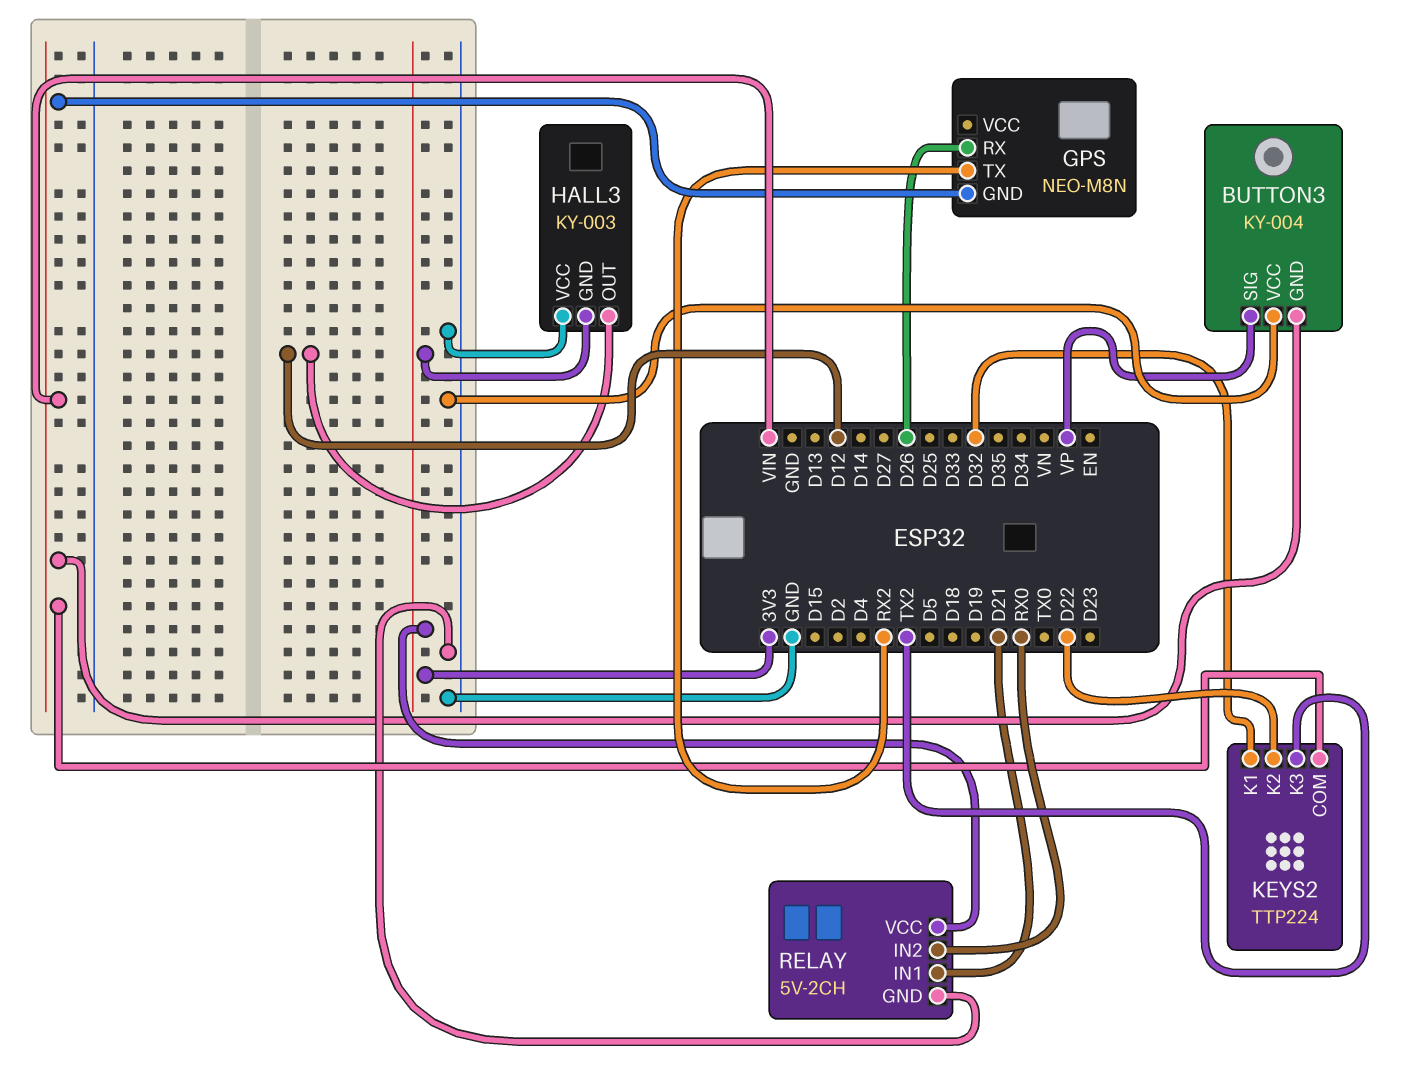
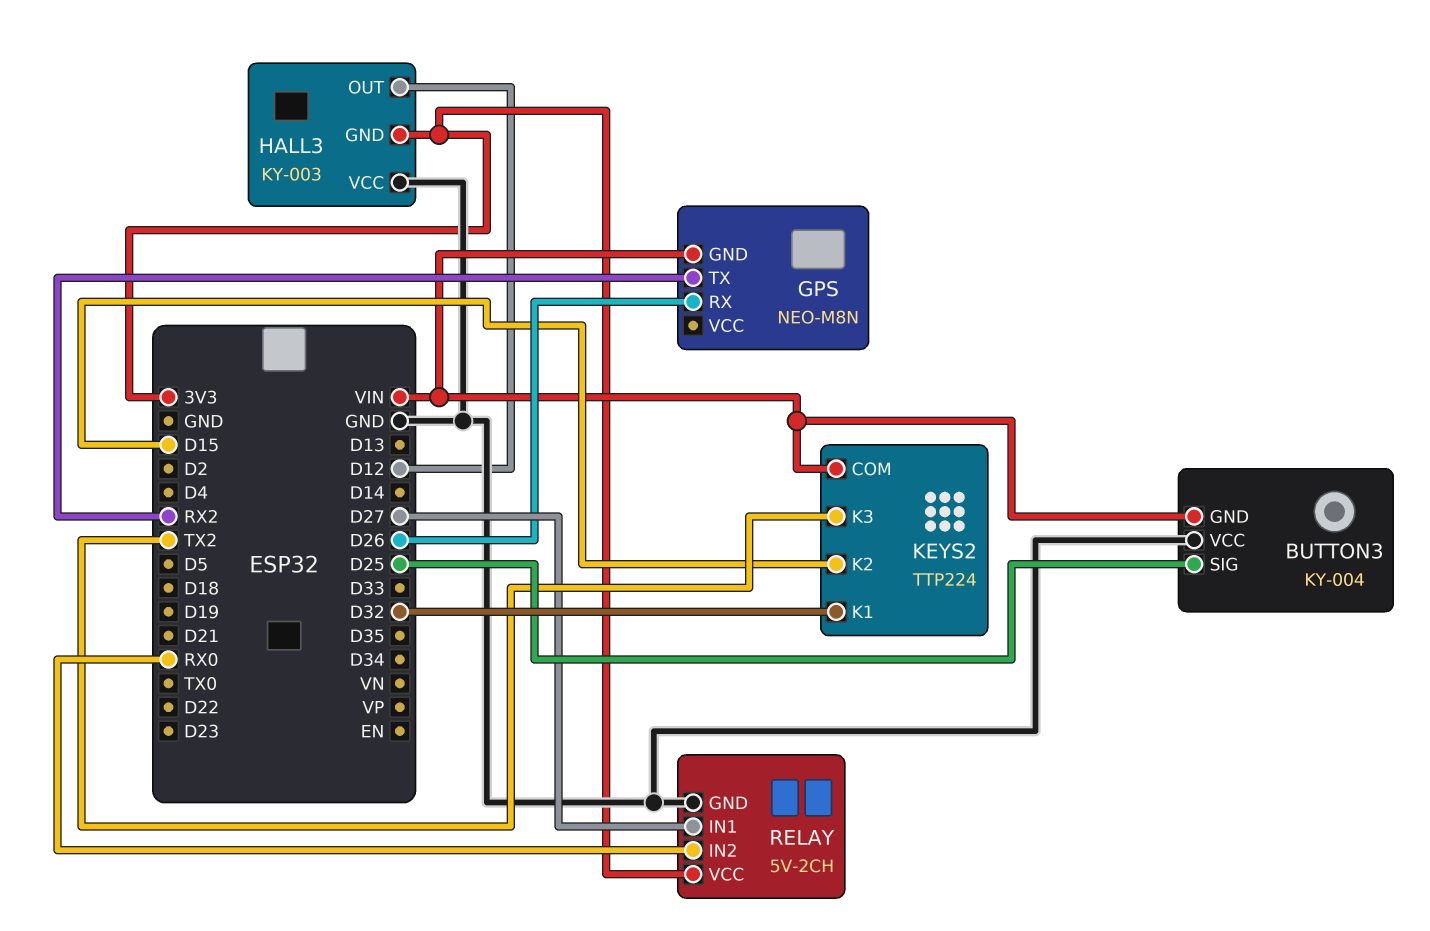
BUTTON3 pin SIG: VP -> D25
KEYS2 pin K2: D22 -> D15
RELAY pin IN1: D21 -> D27

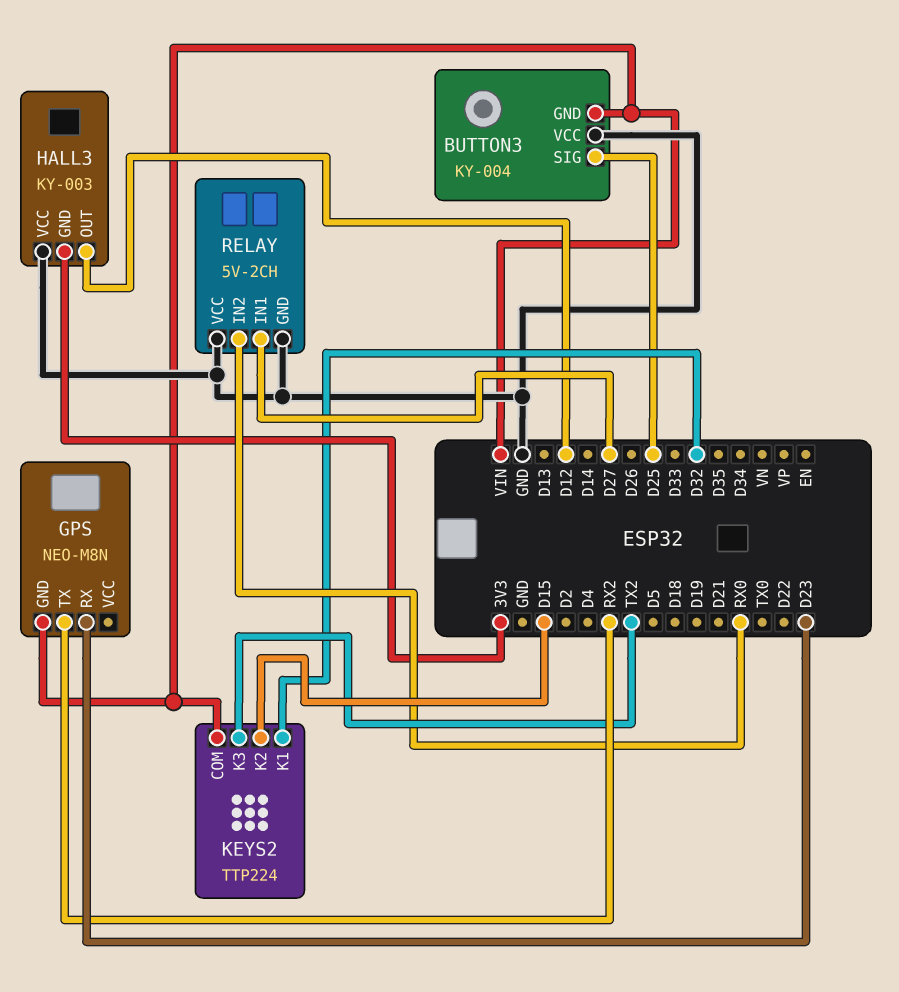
GPS pin RX: D26 -> D23
RELAY pin VCC: 3V3 -> GND

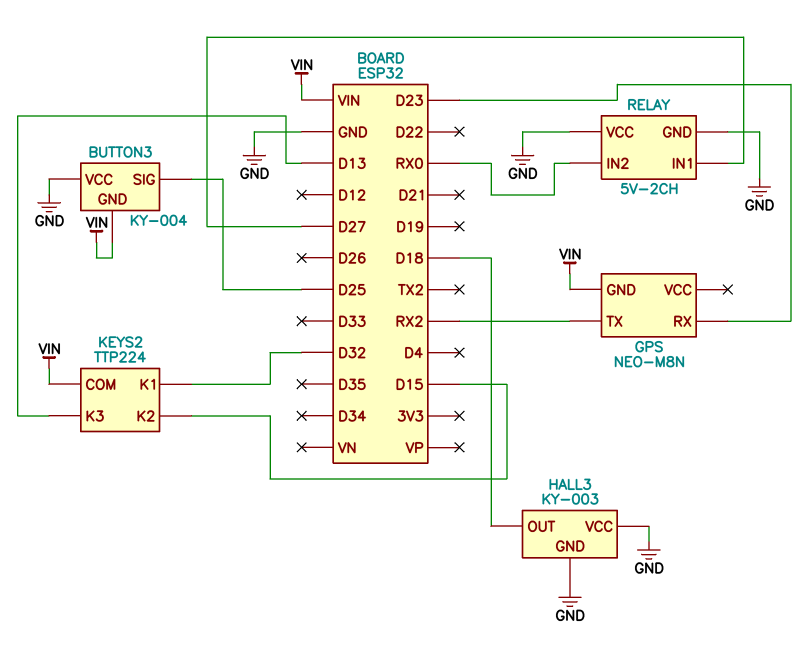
HALL3 pin GND: 3V3 -> GND
HALL3 pin OUT: D12 -> D18
KEYS2 pin K3: TX2 -> D13

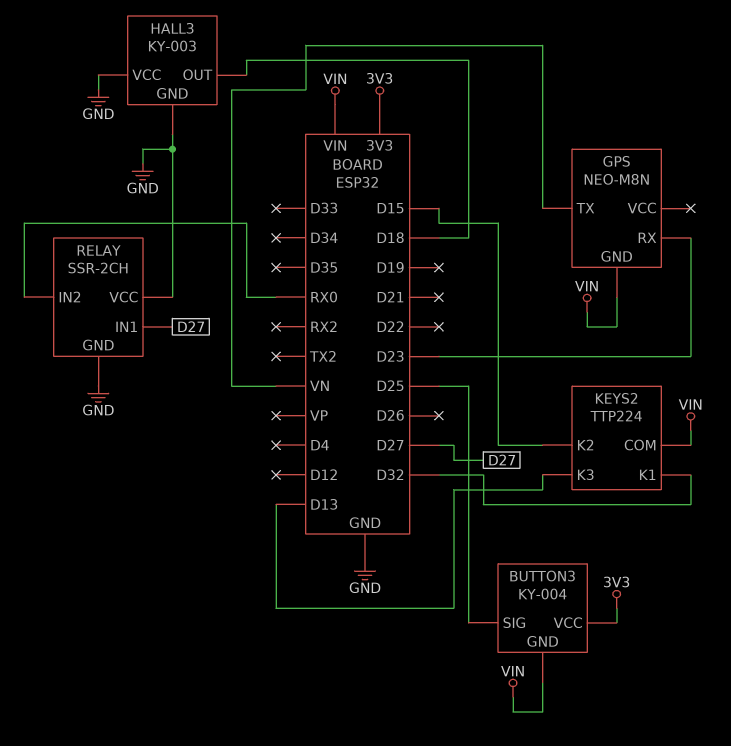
BUTTON3 pin VCC: GND -> 3V3
GPS pin TX: RX2 -> VN
RELAY: 5V-2CH -> SSR-2CH

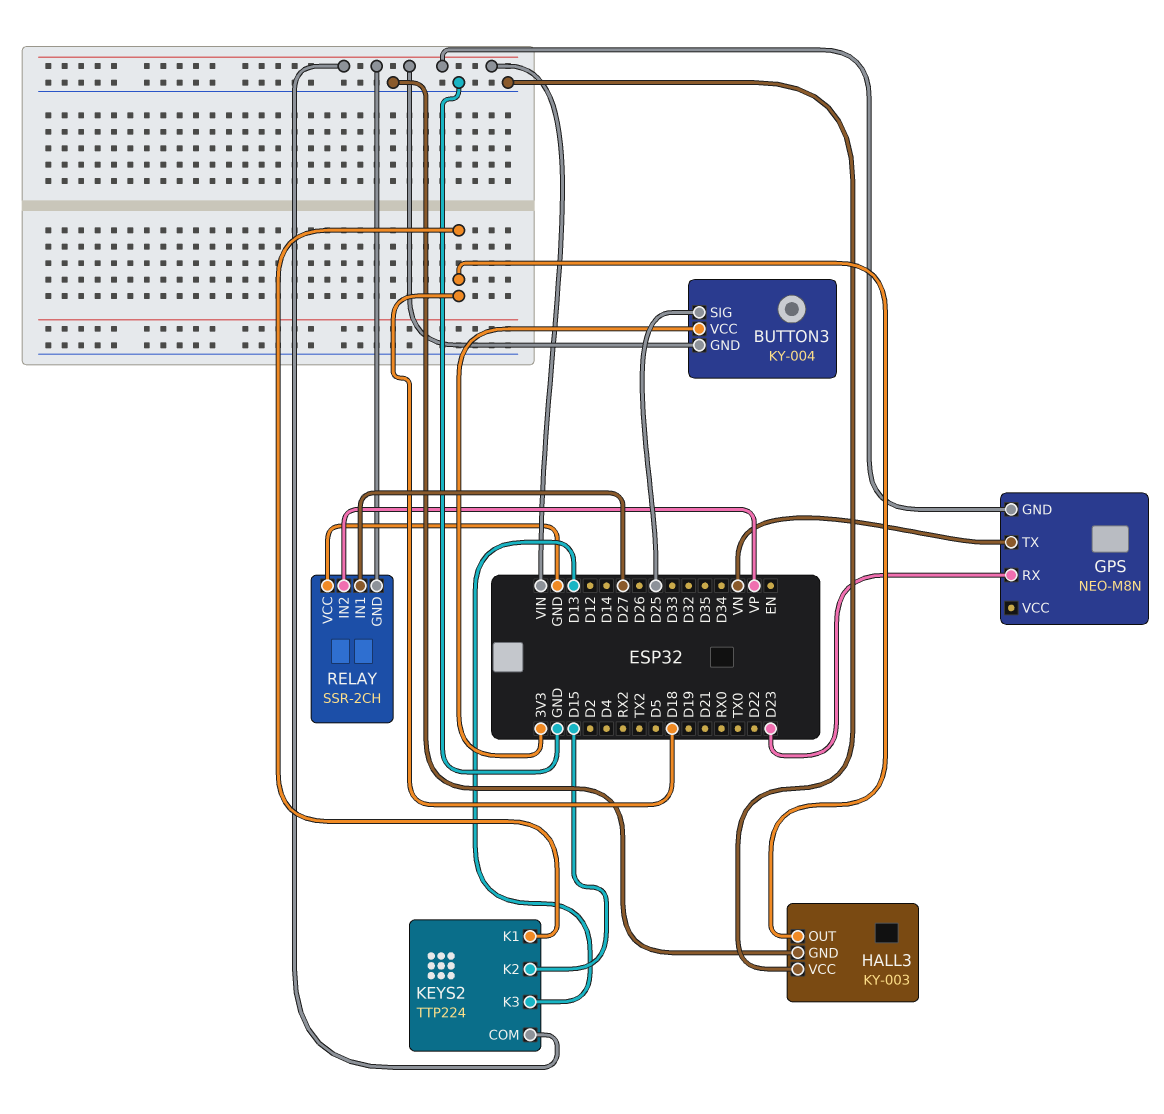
KEYS2 pin K1: D32 -> D18
RELAY pin GND: GND -> VIN
RELAY pin IN2: RX0 -> VP

